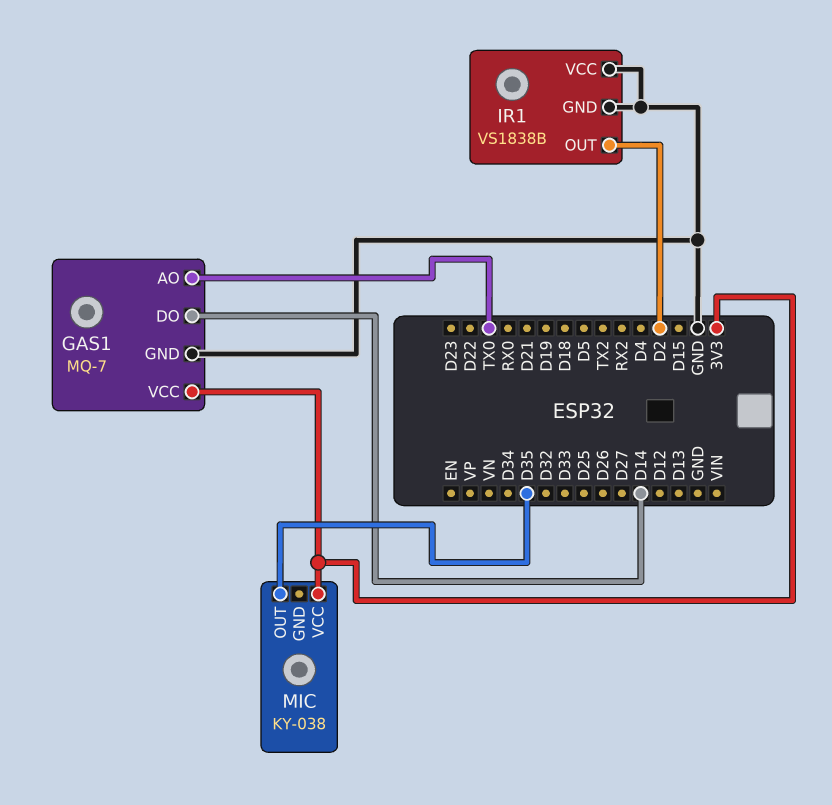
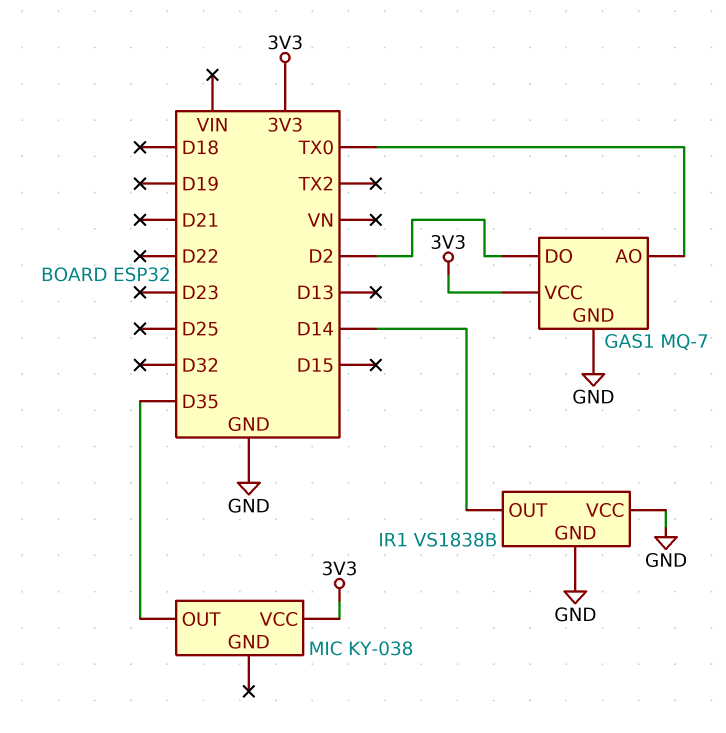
GAS1 pin DO: D14 -> D2
IR1 pin OUT: D2 -> D14

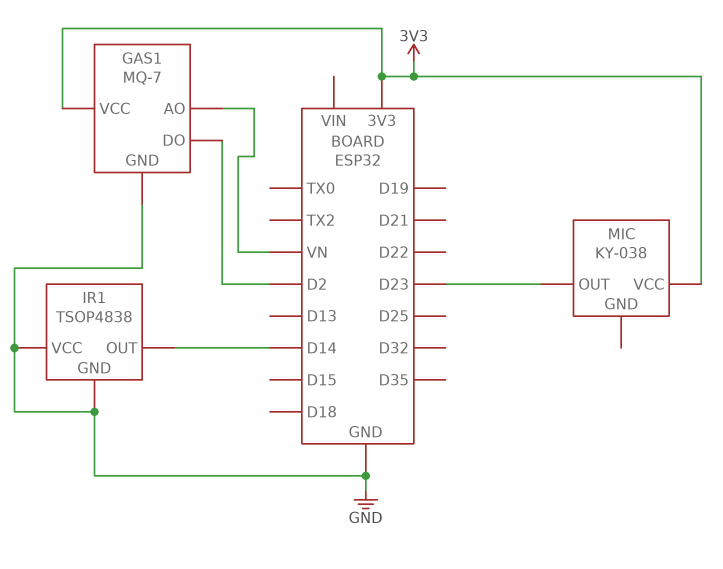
GAS1 pin AO: TX0 -> VN
IR1: VS1838B -> TSOP4838
MIC pin OUT: D35 -> D23

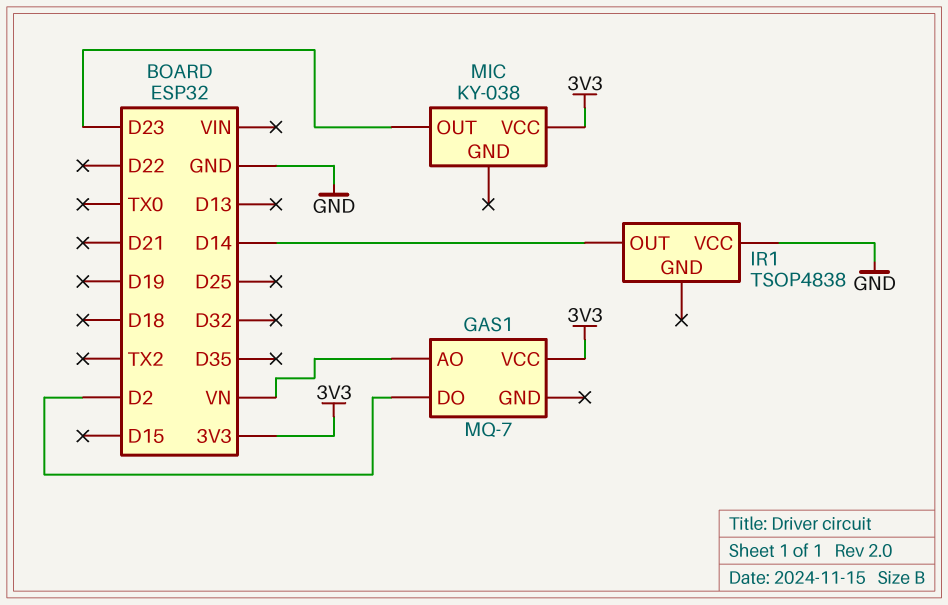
GAS1 pin GND: GND -> none
IR1 pin GND: GND -> none

